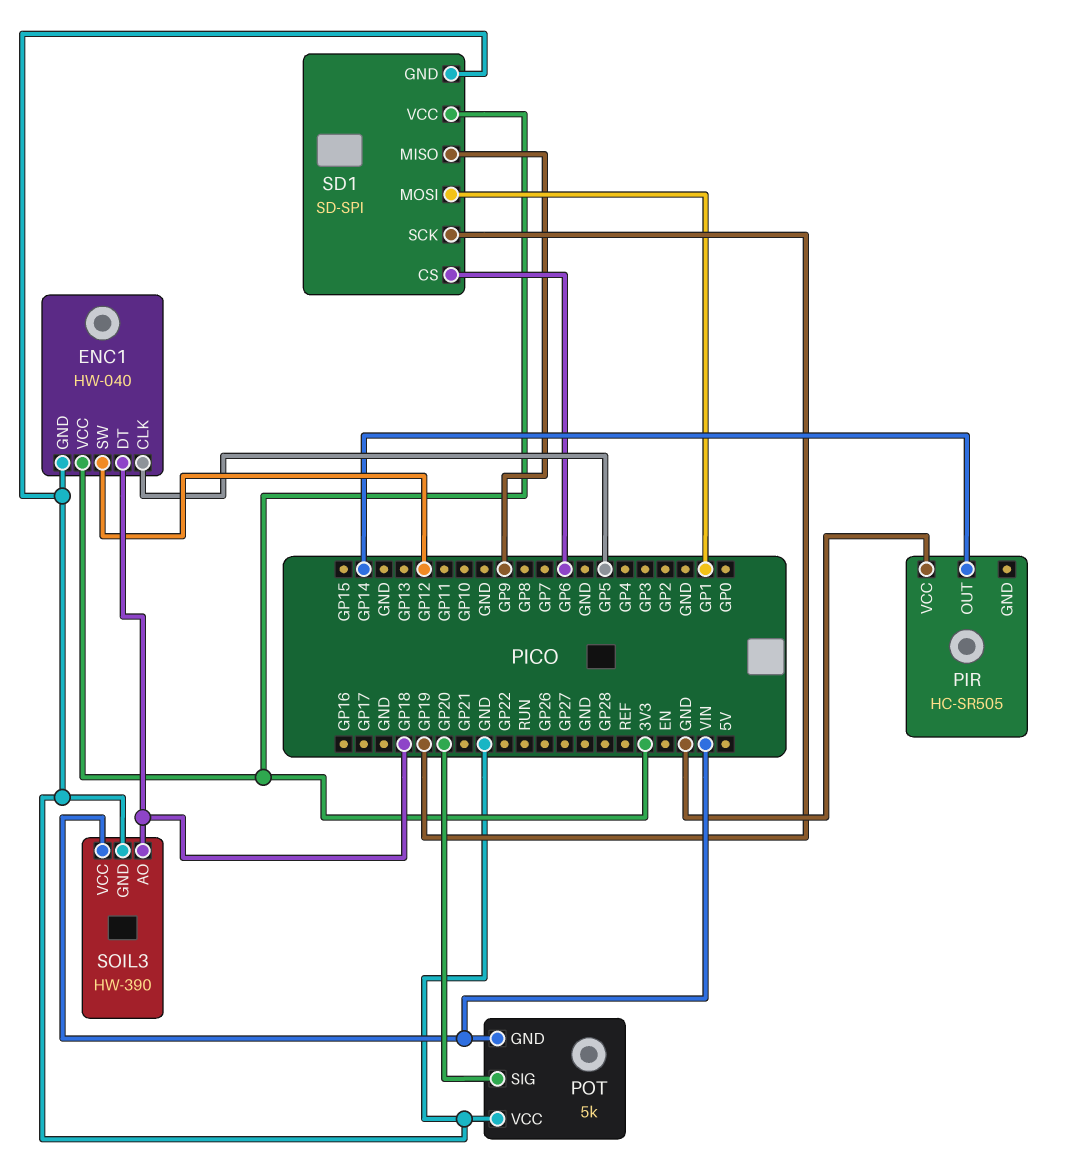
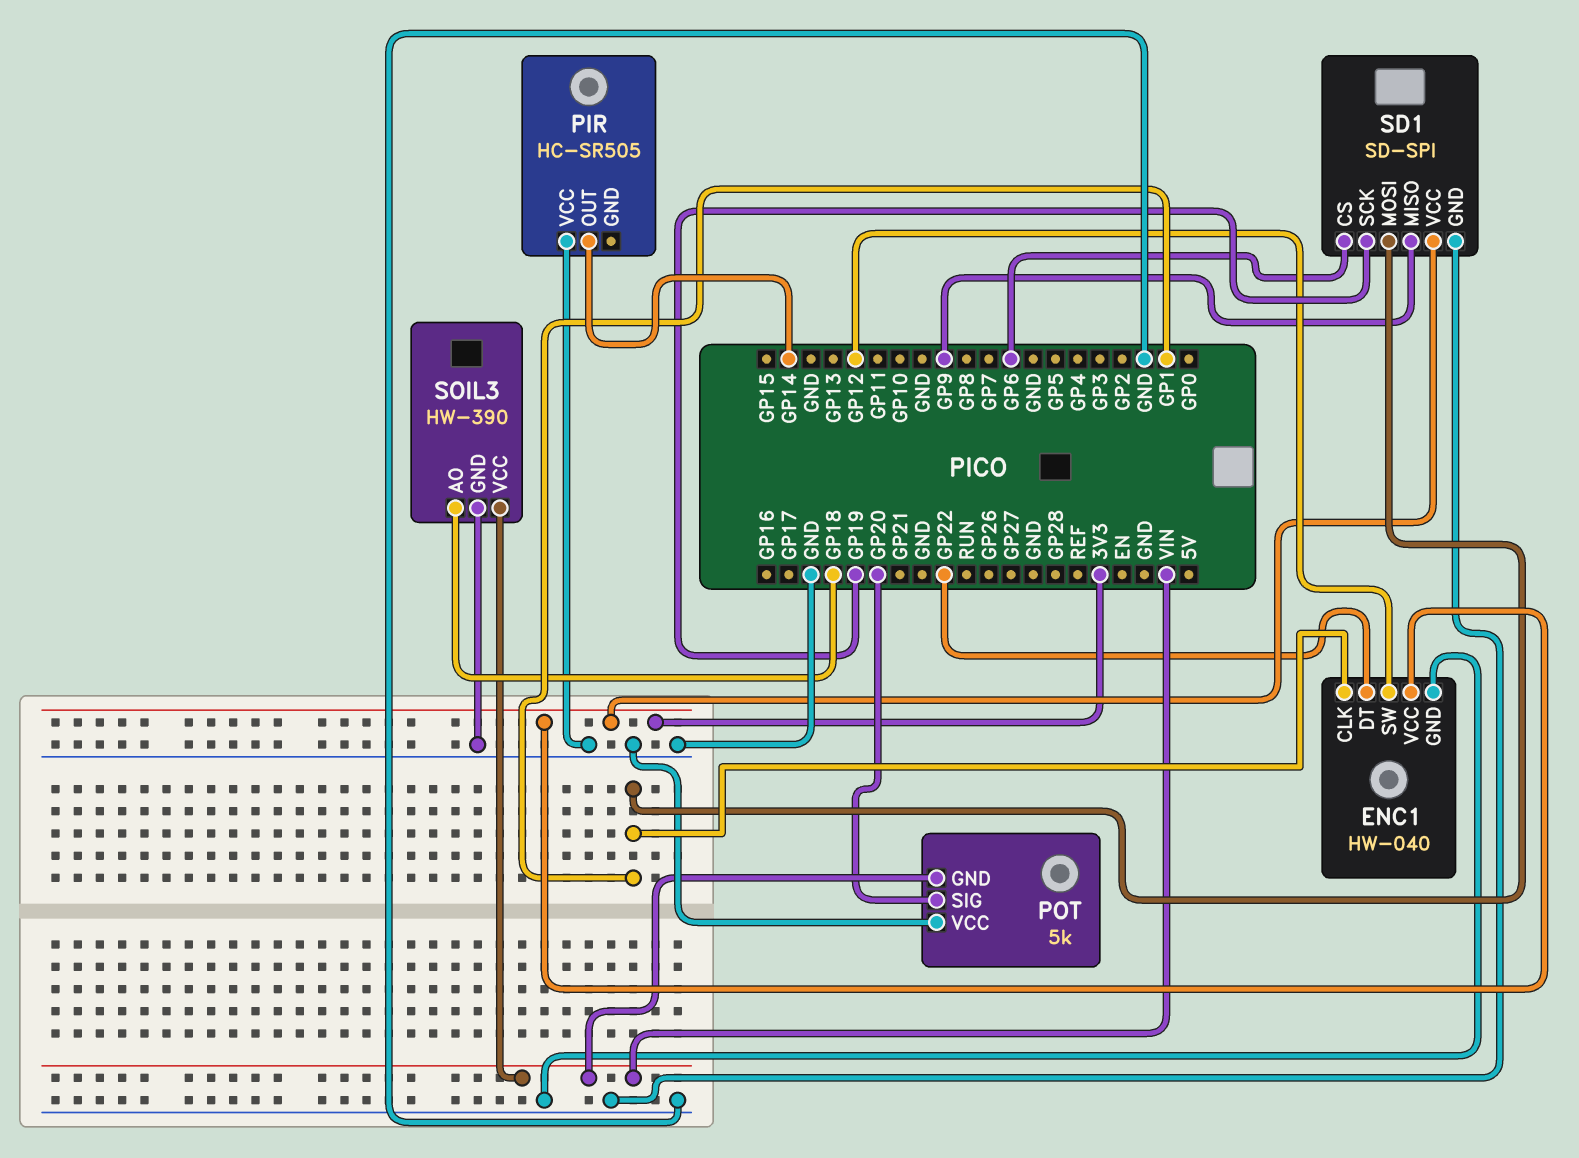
ENC1 pin CLK: GP5 -> GP1
ENC1 pin DT: GP18 -> GP22

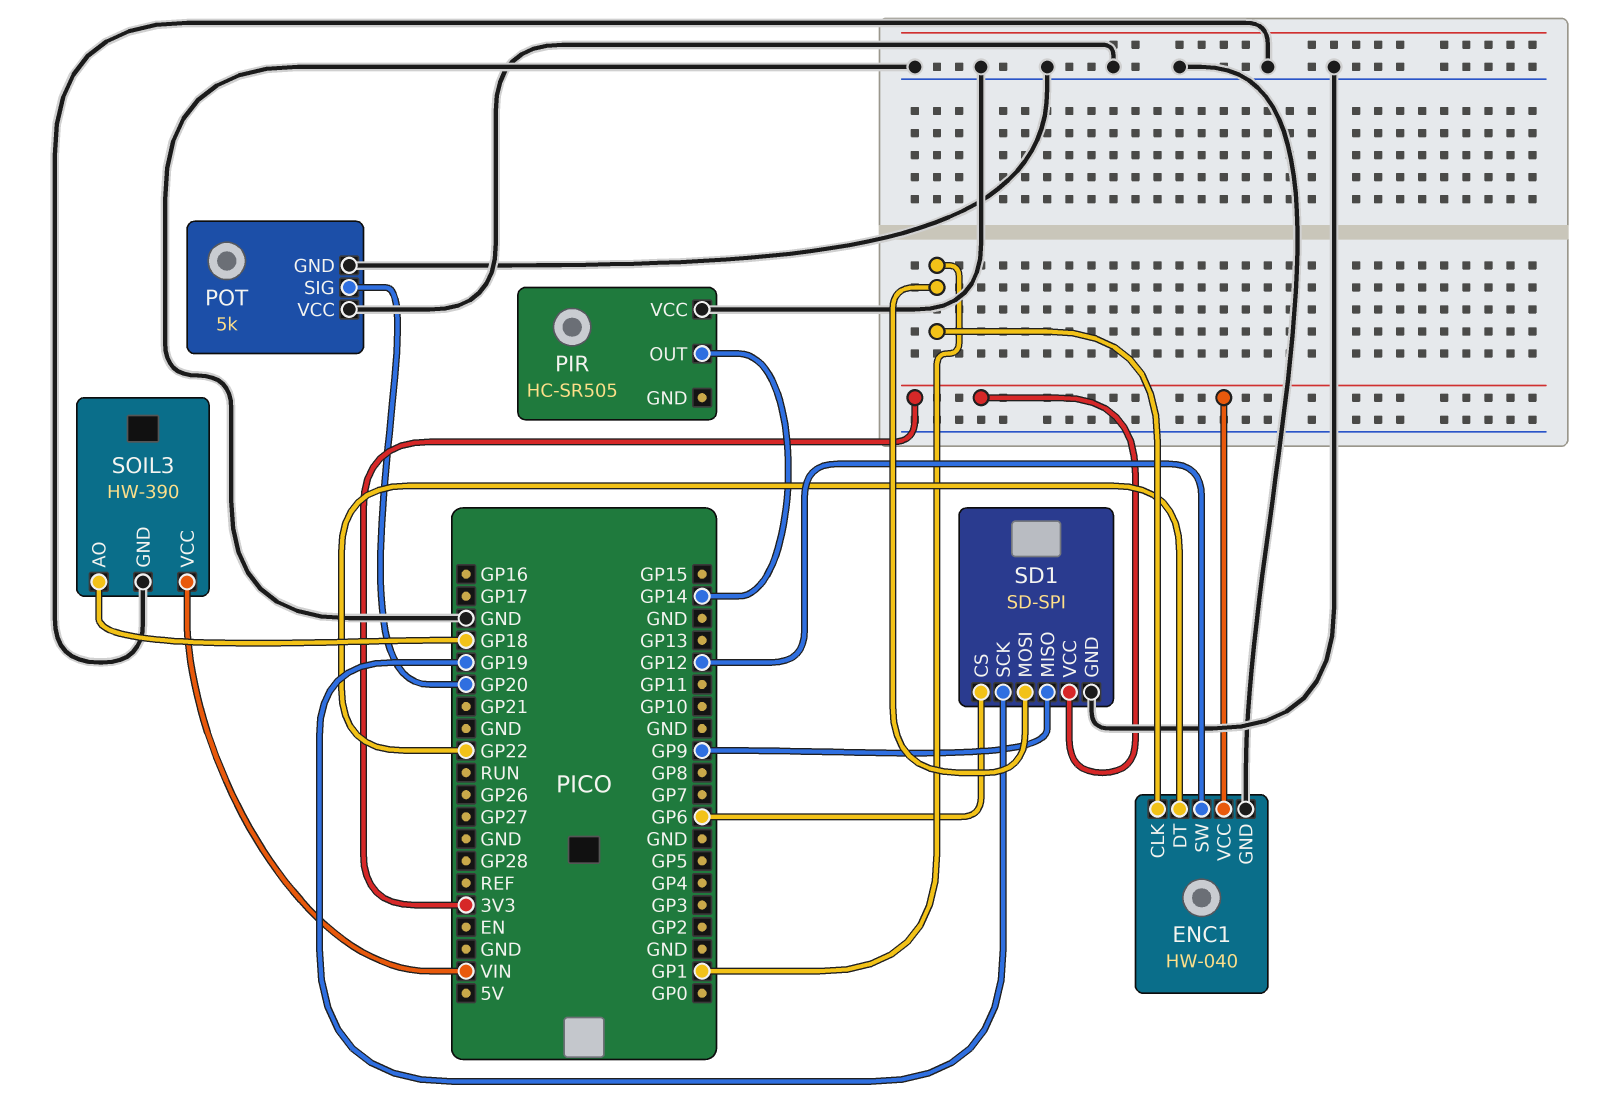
POT pin GND: VIN -> GND

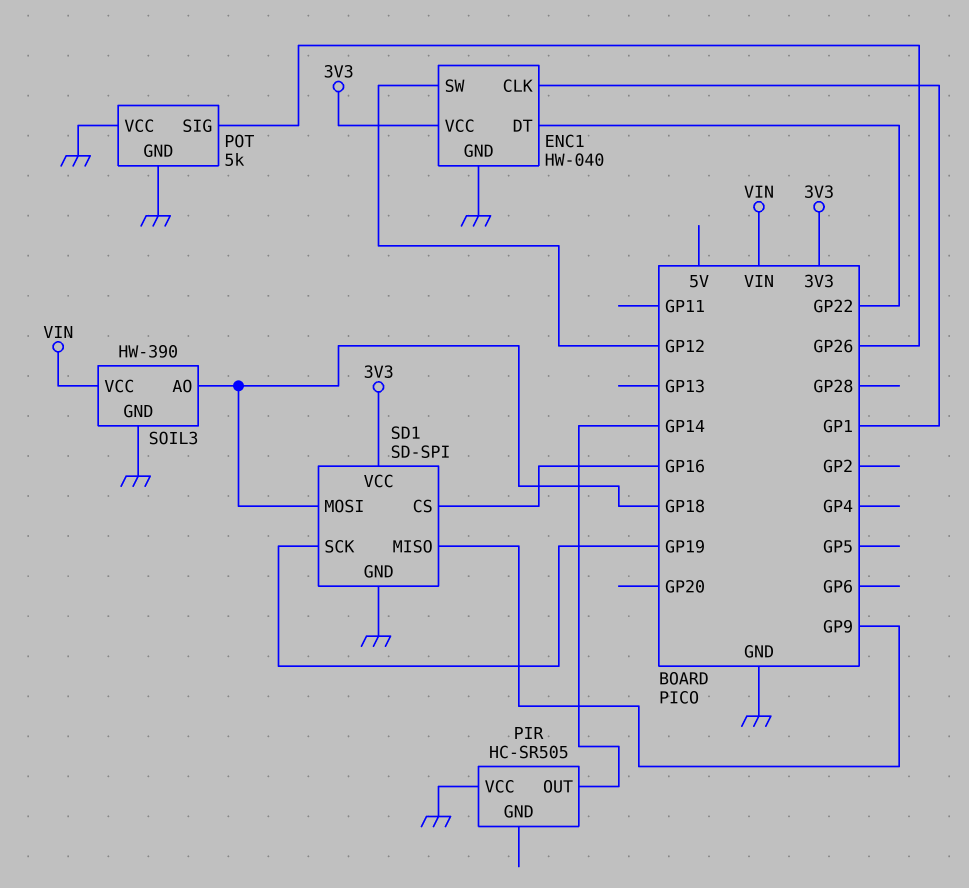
POT pin SIG: GP20 -> GP26
SD1 pin CS: GP6 -> GP16
SD1 pin MOSI: GP1 -> GP18

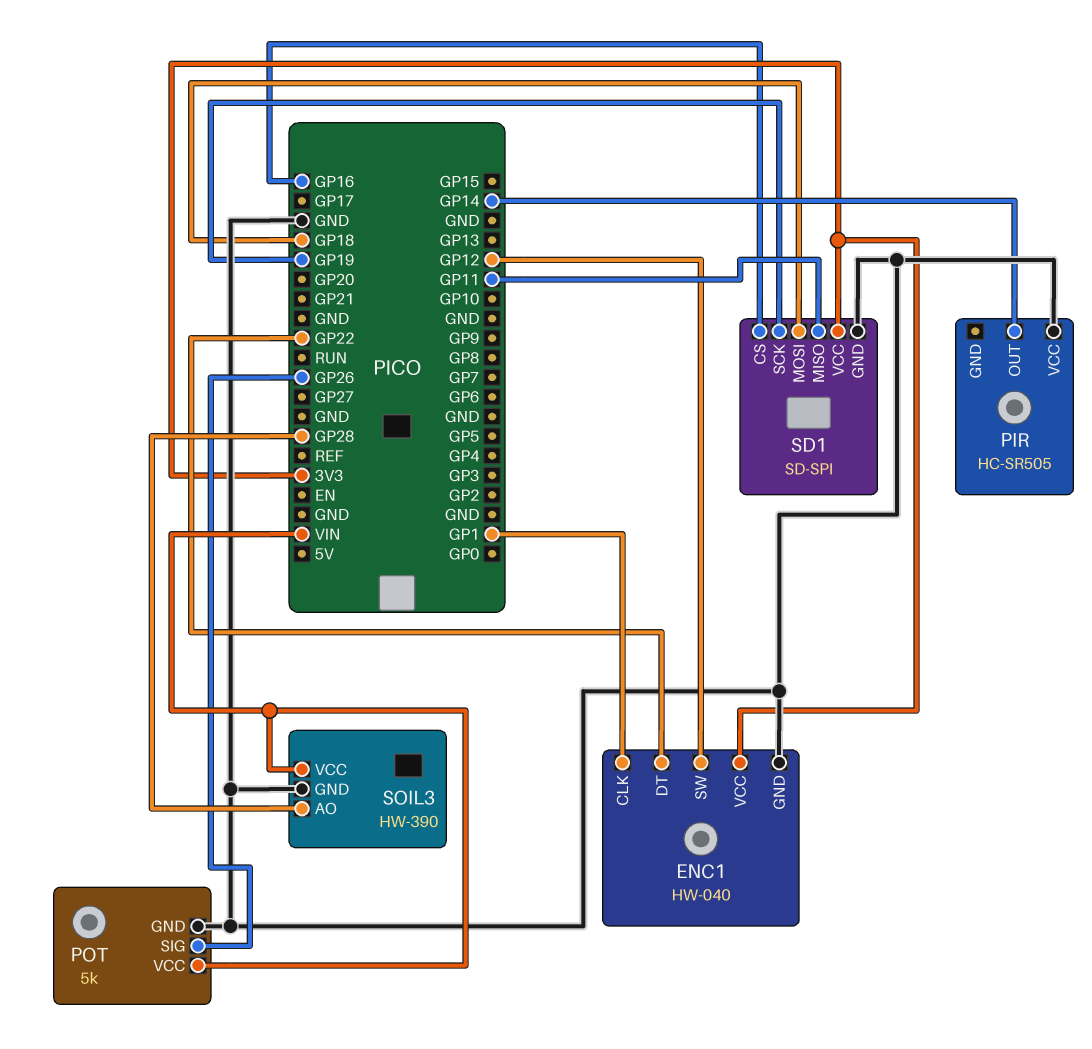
POT pin VCC: GND -> VIN
SD1 pin MISO: GP9 -> GP11
SOIL3 pin AO: GP18 -> GP28

